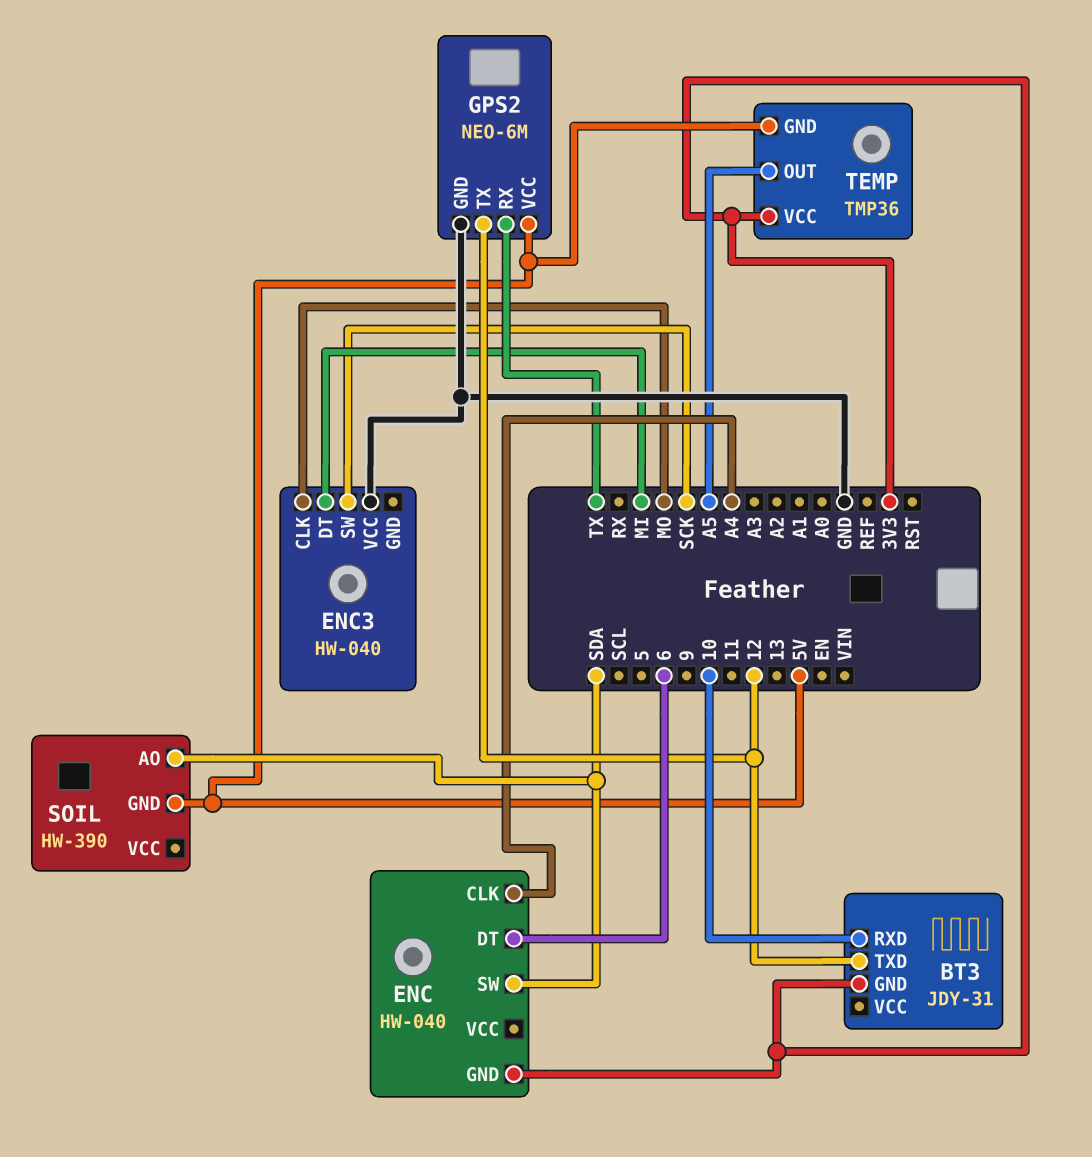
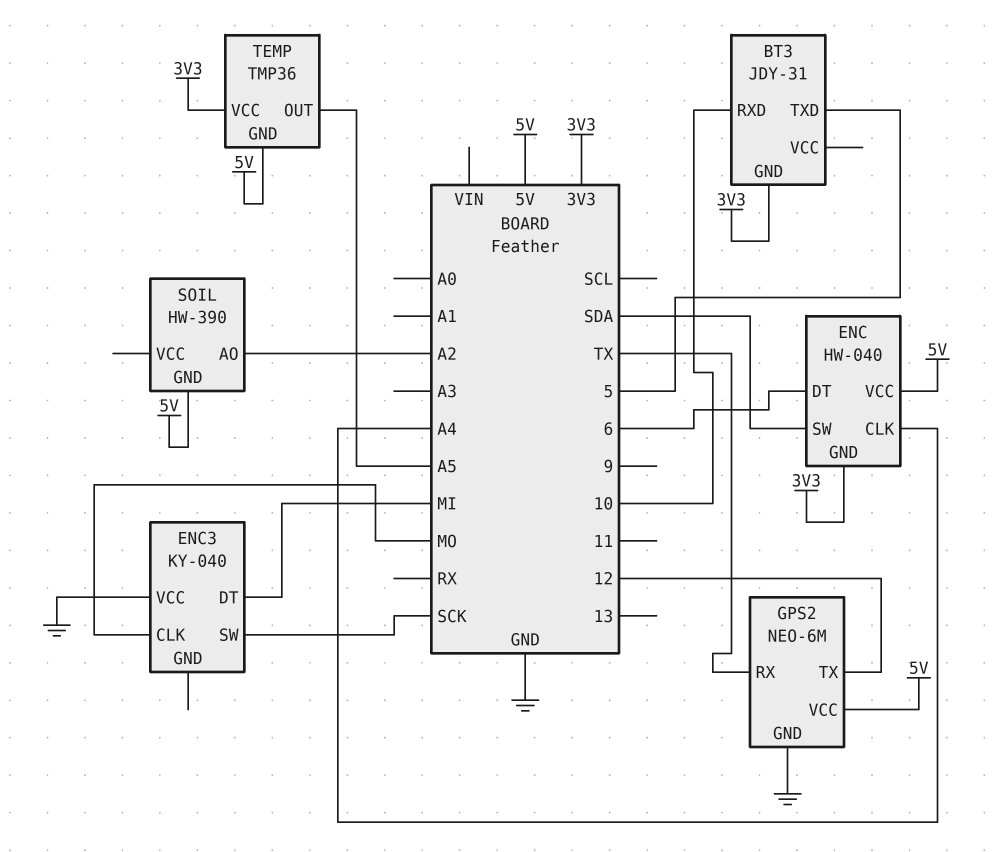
BT3 pin TXD: 12 -> 5
ENC pin VCC: none -> 5V
ENC3: HW-040 -> KY-040
SOIL pin AO: SDA -> A2

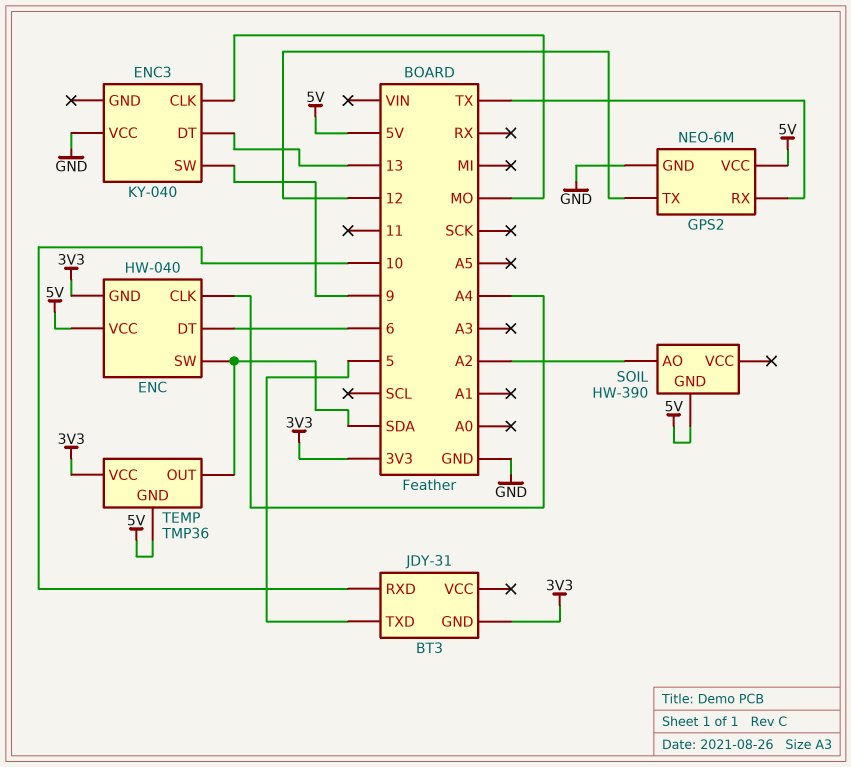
ENC3 pin DT: MI -> 13
ENC3 pin SW: SCK -> 9
TEMP pin OUT: A5 -> SDA

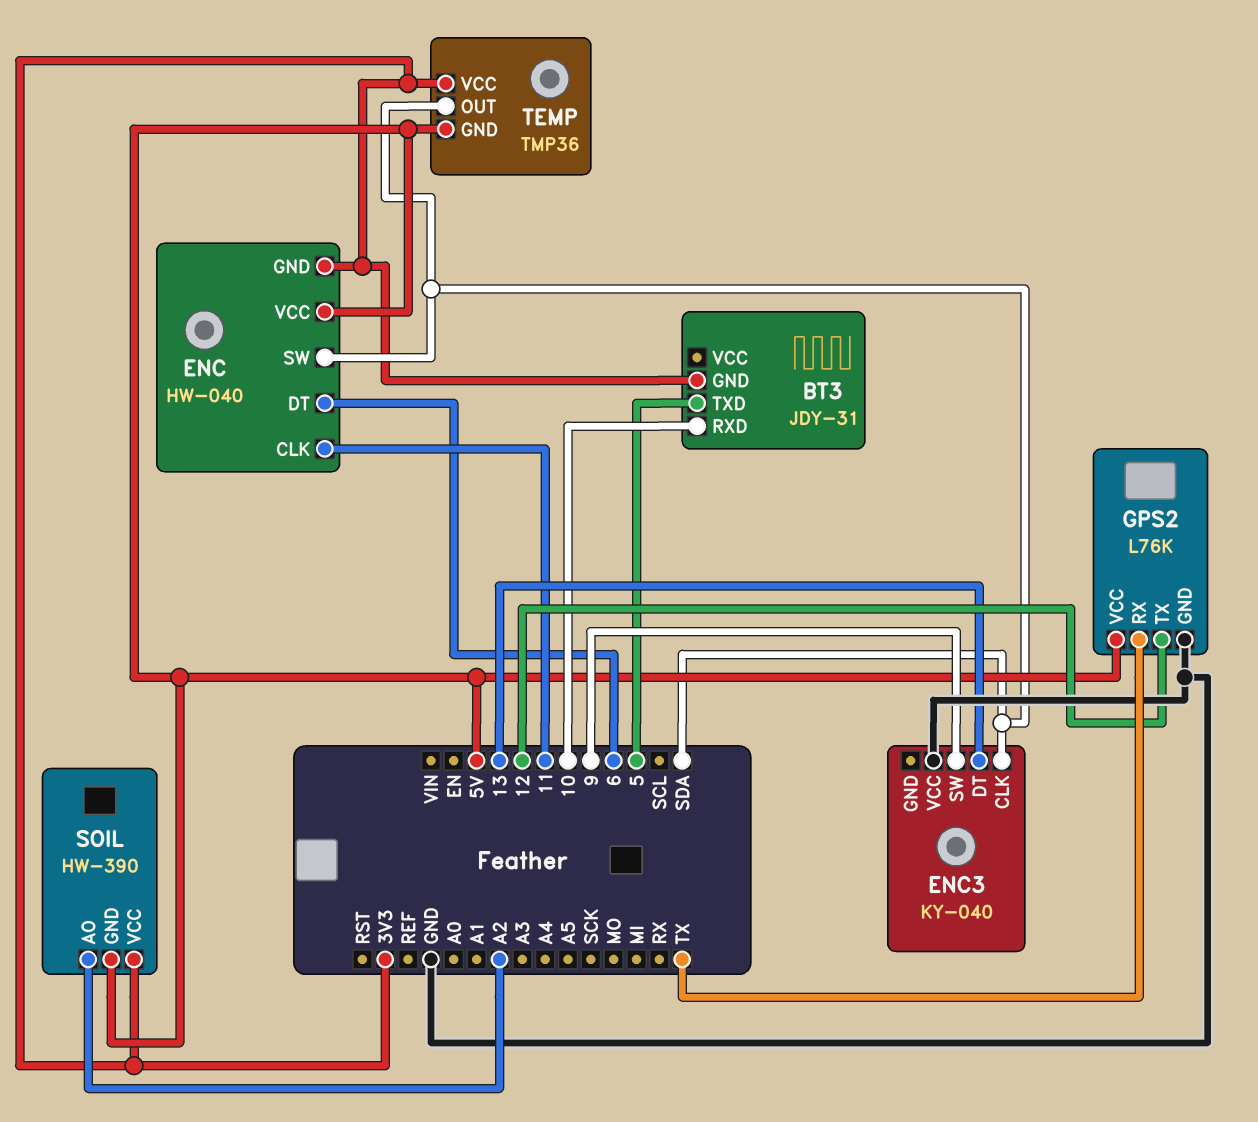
ENC pin CLK: A4 -> 11
ENC3 pin CLK: MO -> SDA
GPS2: NEO-6M -> L76K
SOIL pin VCC: none -> 3V3

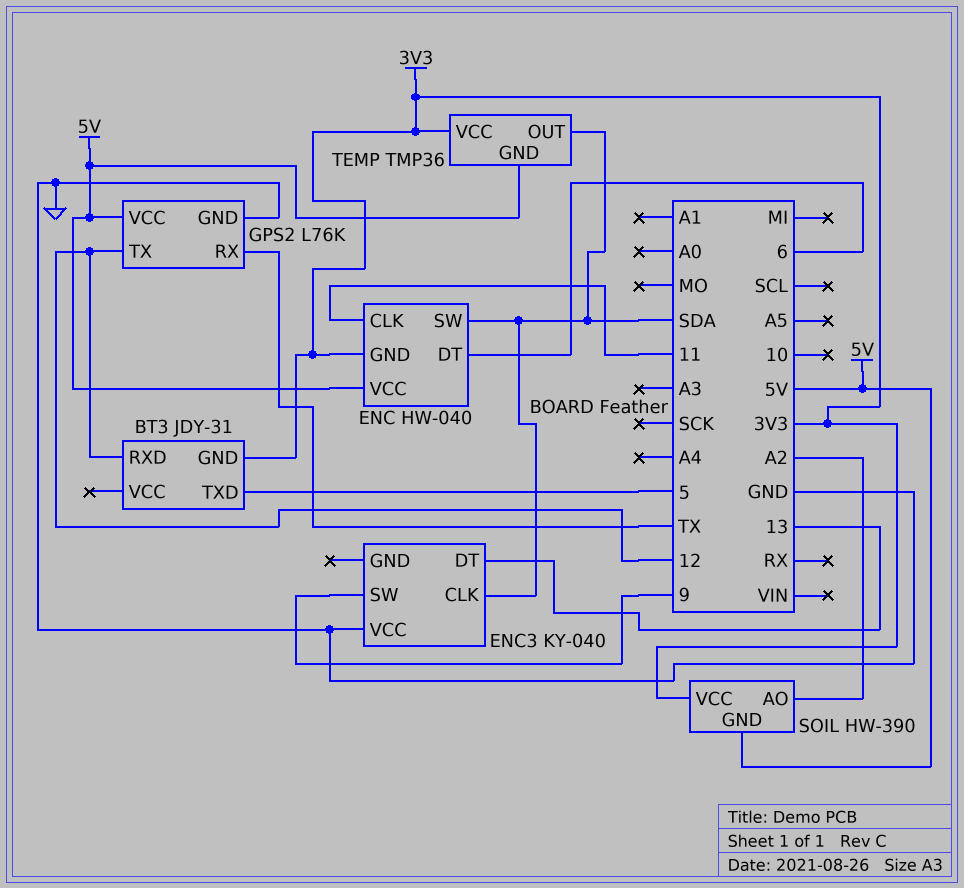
BT3 pin RXD: 10 -> 12

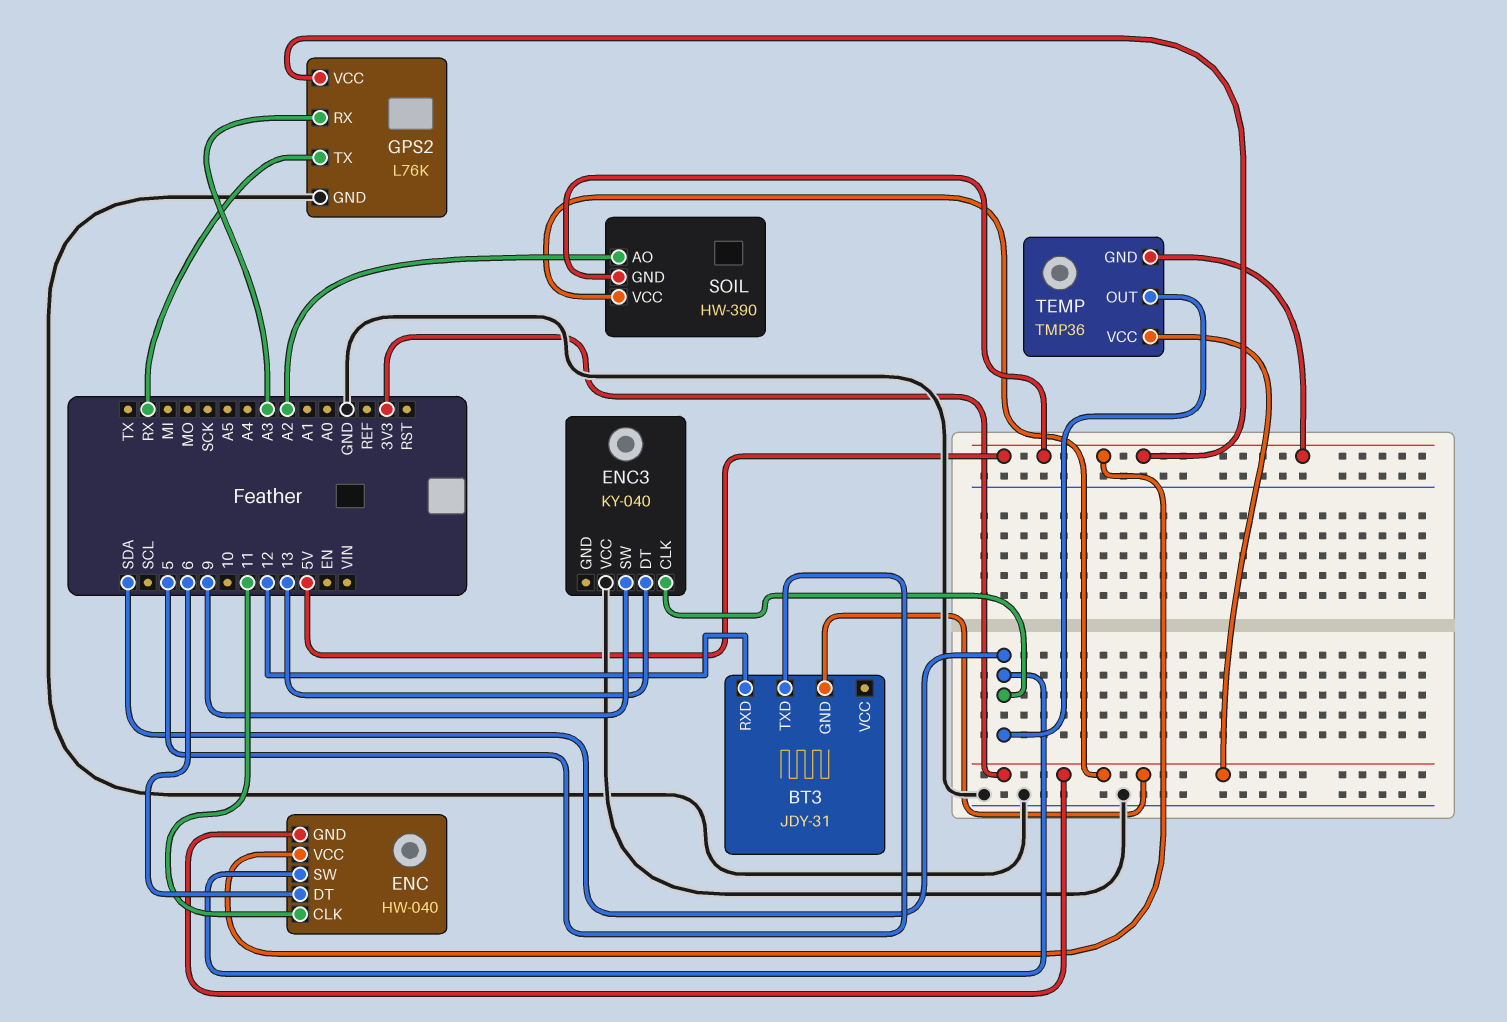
GPS2 pin RX: TX -> A3
GPS2 pin TX: 12 -> RX

